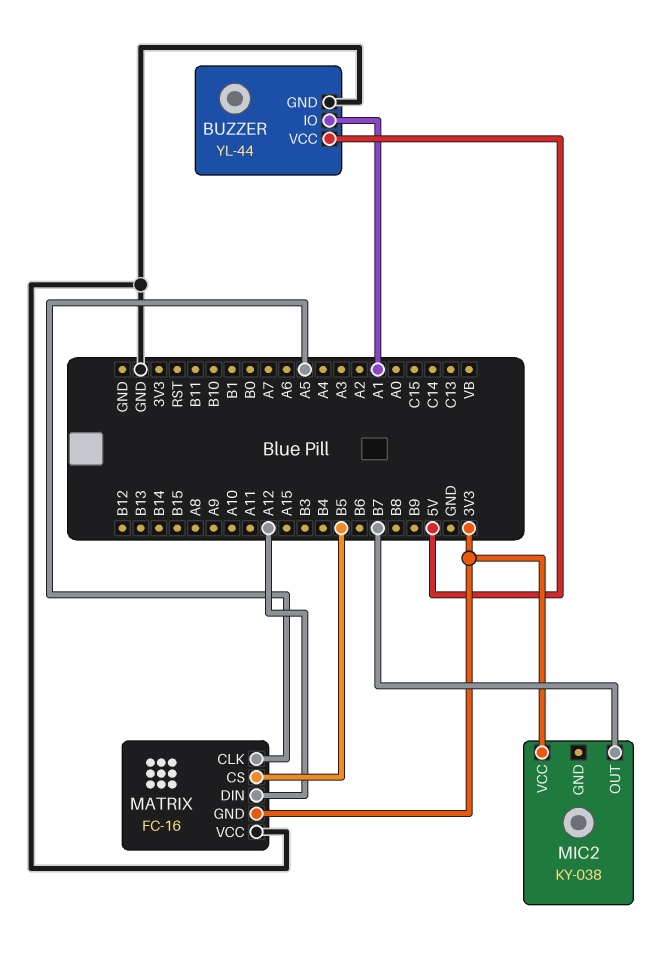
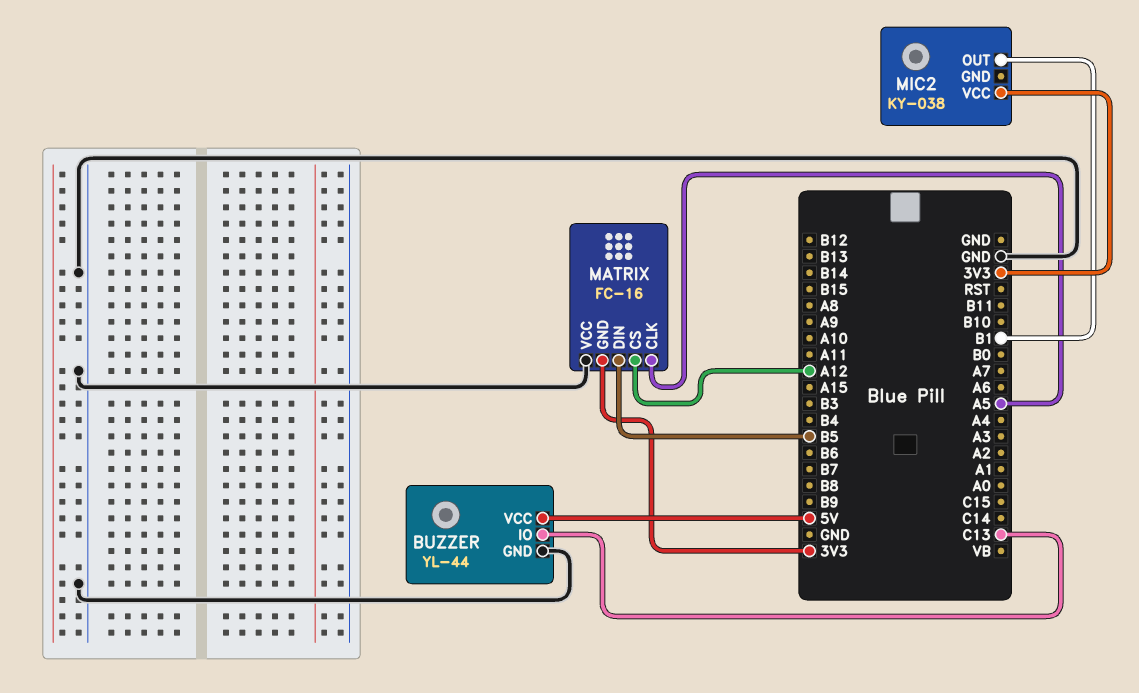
BUZZER pin IO: A1 -> C13
MATRIX pin CS: B5 -> A12
MATRIX pin DIN: A12 -> B5
MIC2 pin OUT: B7 -> B1

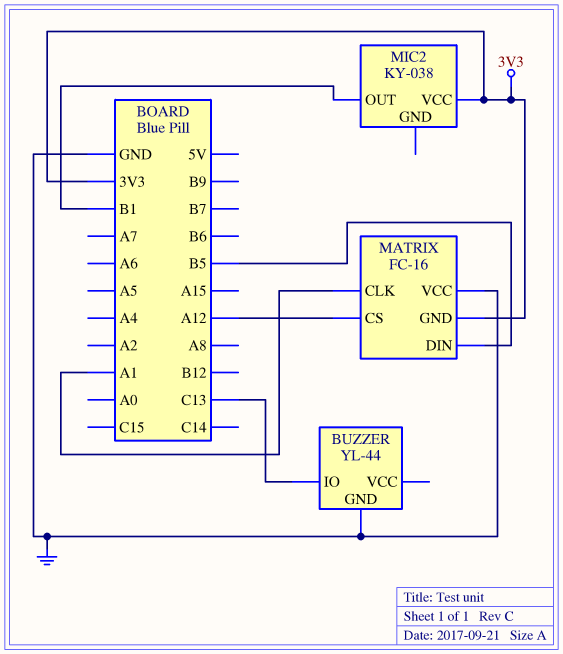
BUZZER pin VCC: 5V -> none
MATRIX pin CLK: A5 -> A1

